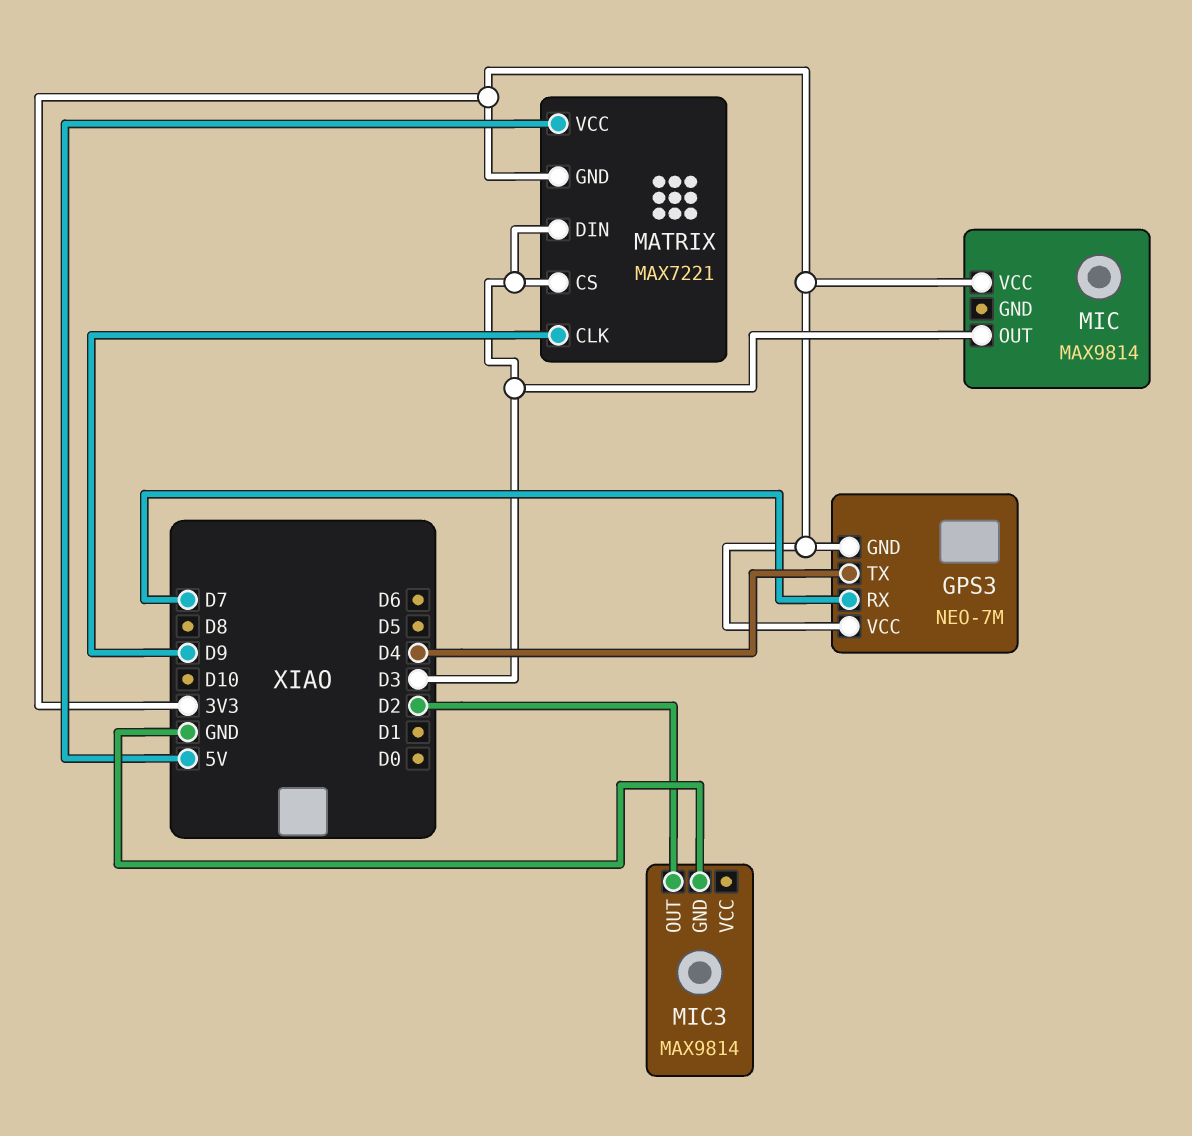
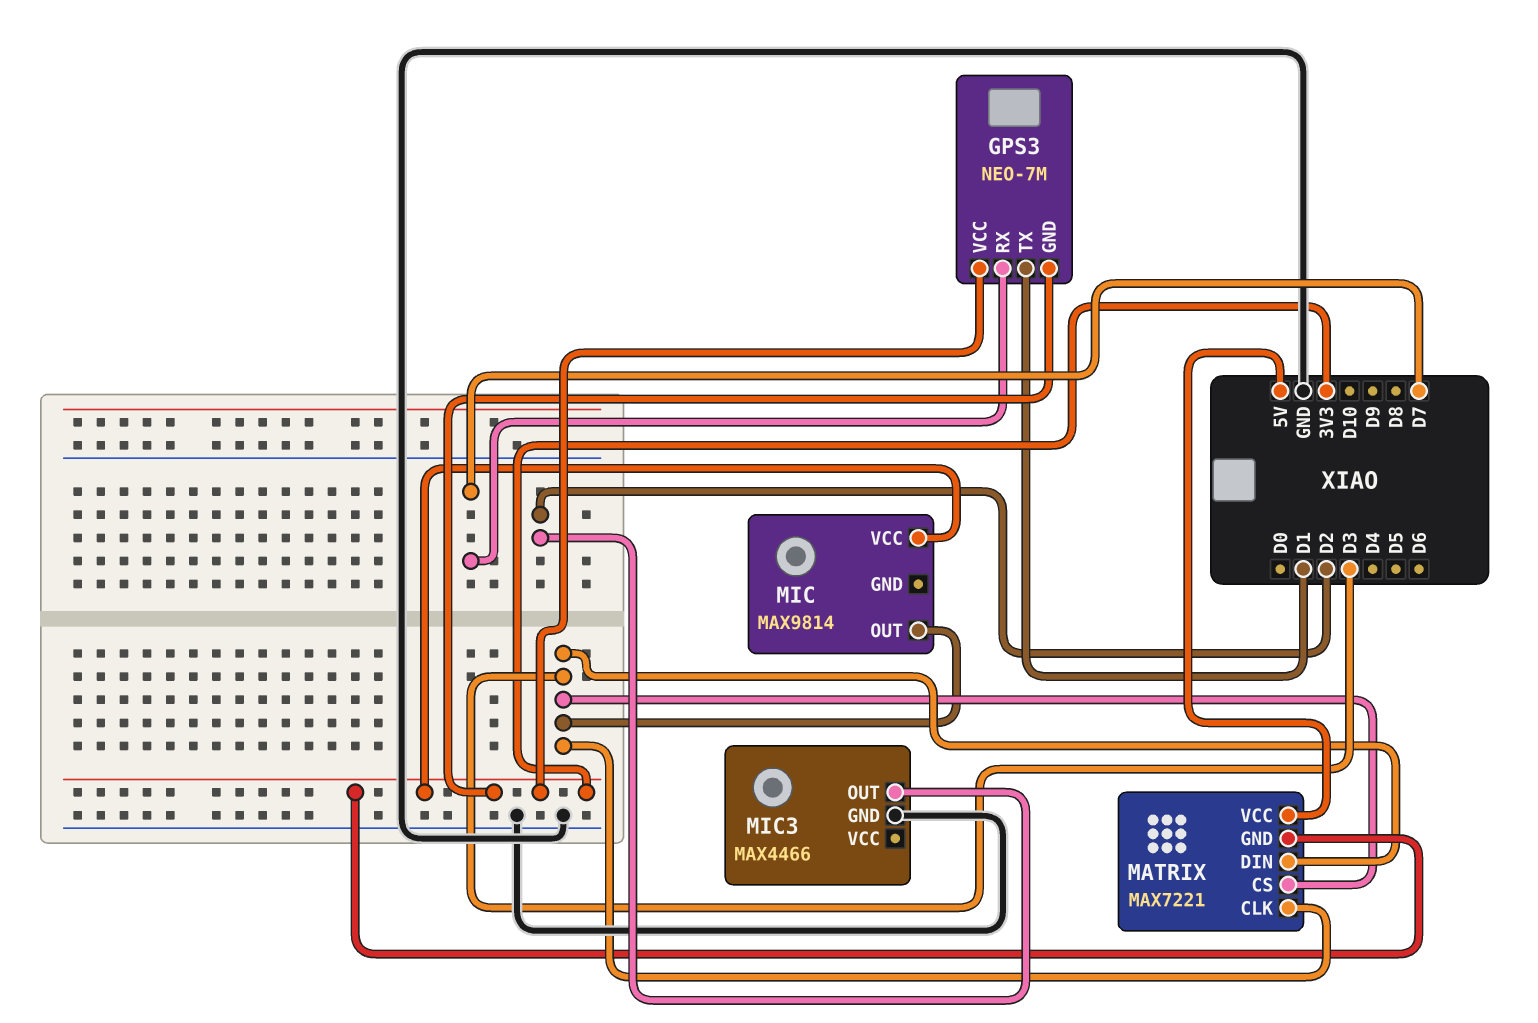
GPS3 pin TX: D4 -> D1
MATRIX pin CLK: D9 -> D3
MIC3: MAX9814 -> MAX4466

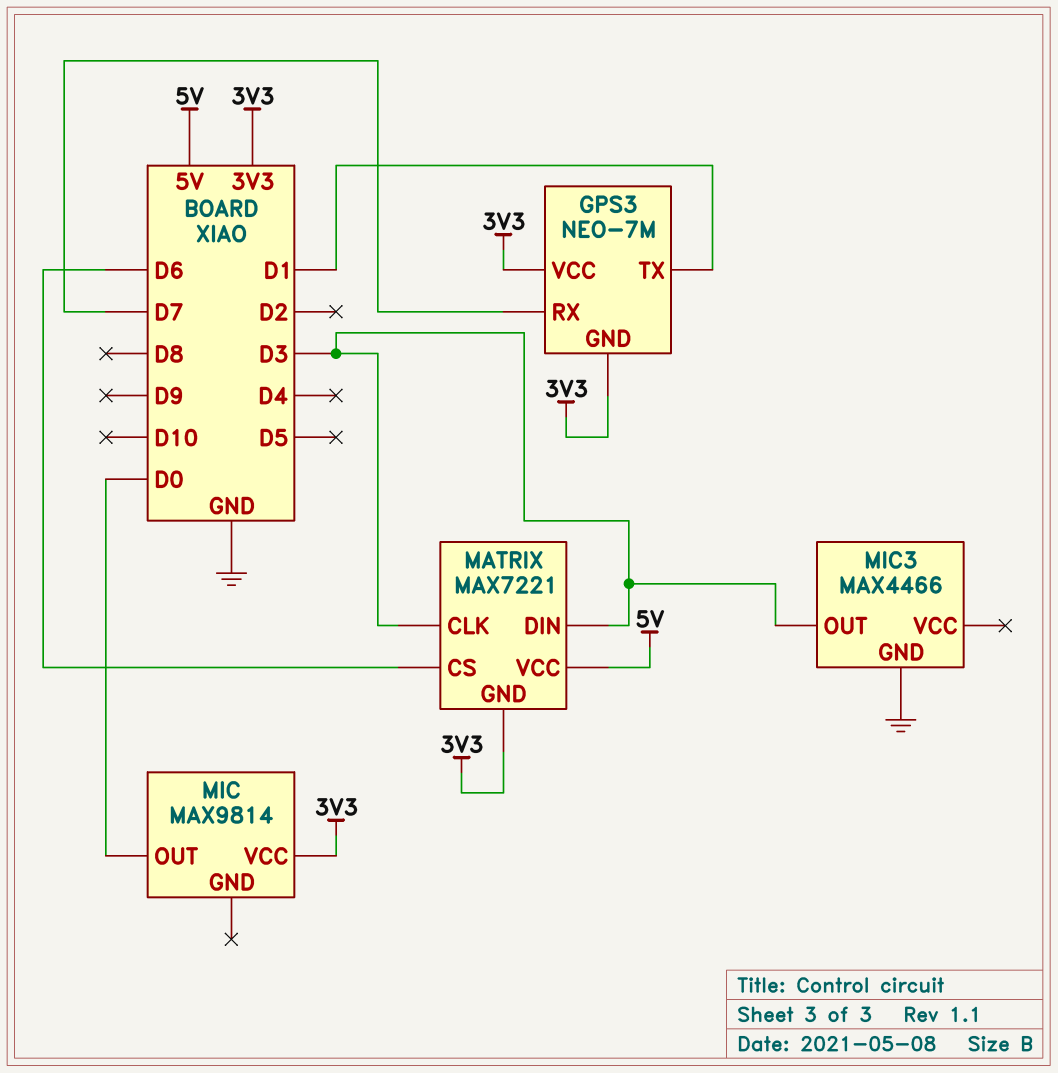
MATRIX pin CS: D3 -> D6
MIC pin OUT: D3 -> D0
MIC3 pin OUT: D2 -> D3

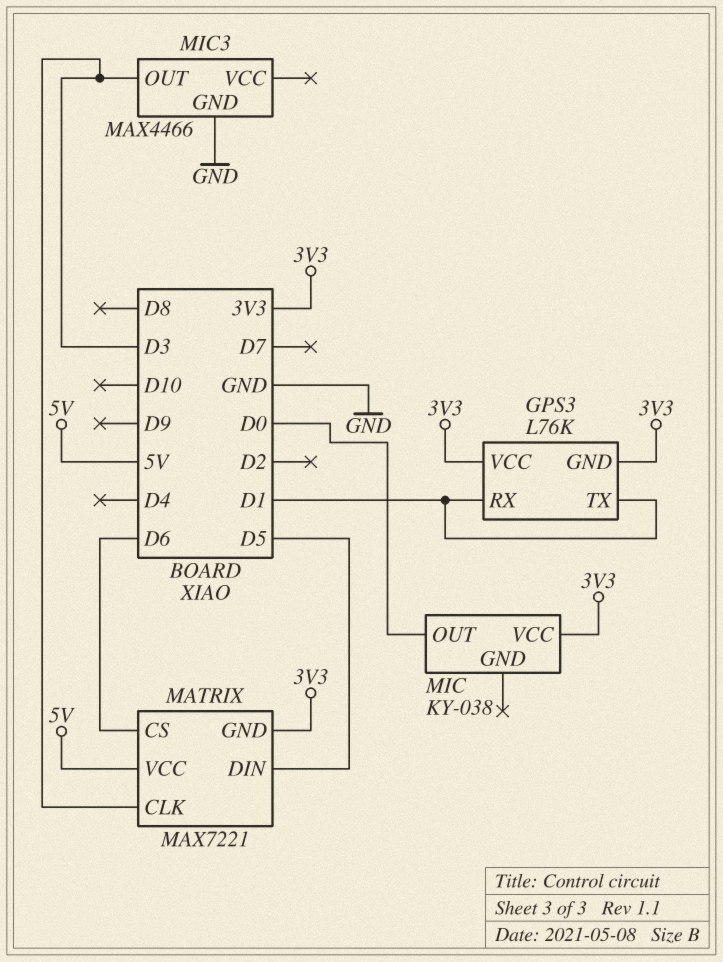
GPS3: NEO-7M -> L76K
GPS3 pin RX: D7 -> D1
MATRIX pin DIN: D3 -> D5
MIC: MAX9814 -> KY-038

